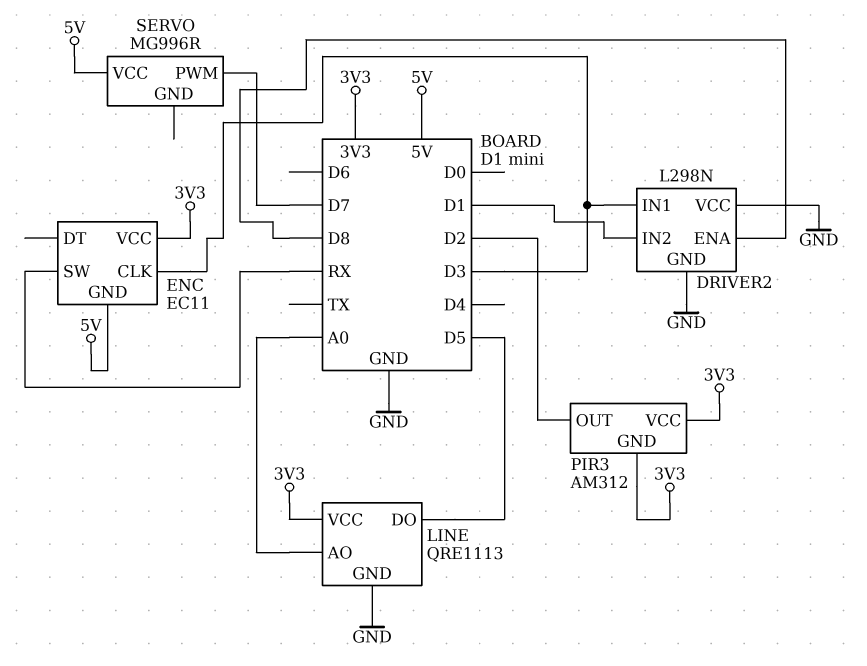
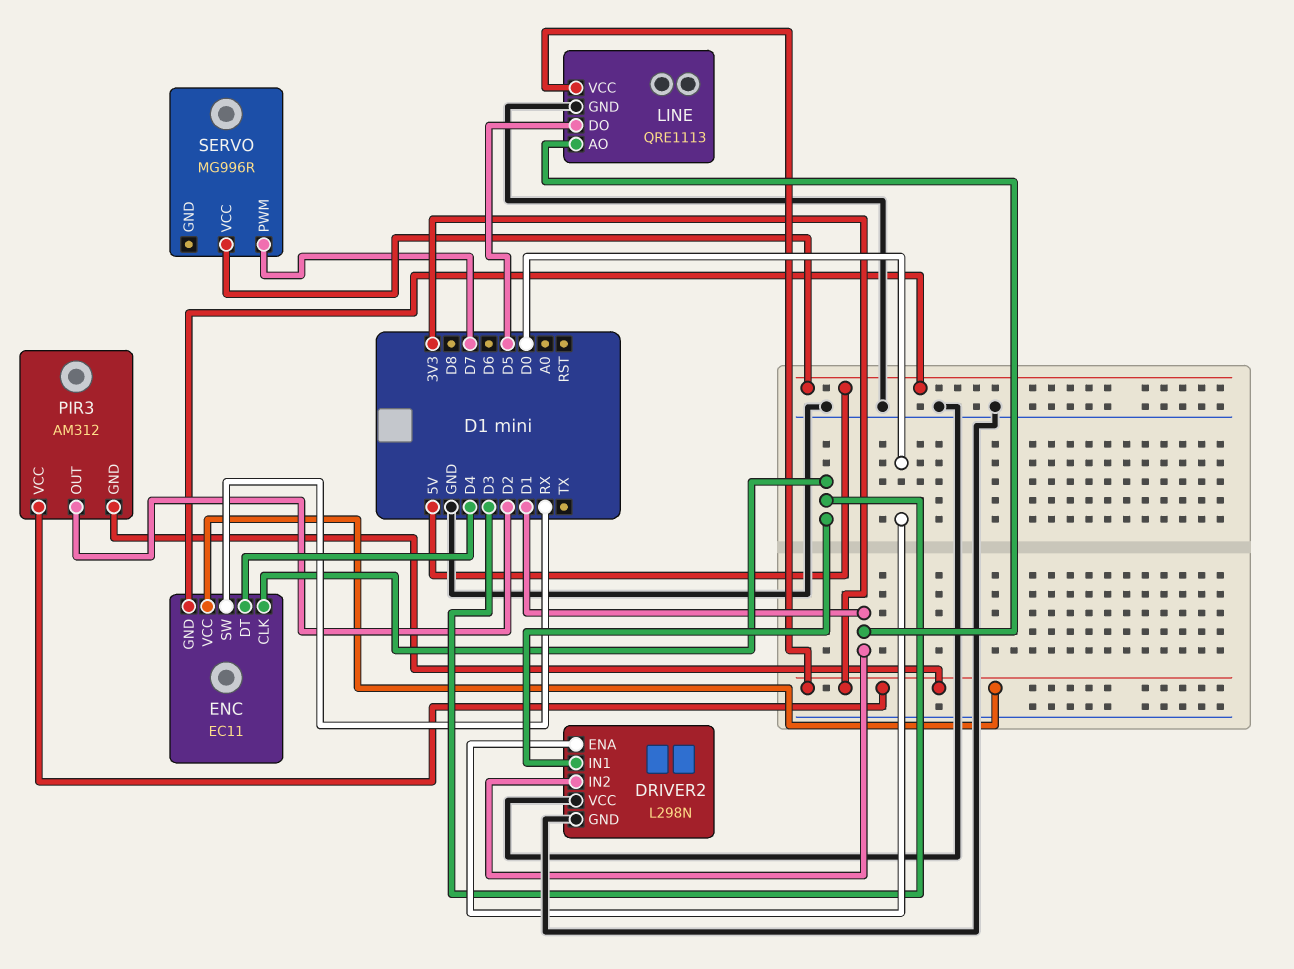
DRIVER2 pin ENA: D8 -> D0
ENC pin DT: none -> D4
LINE pin AO: A0 -> D1

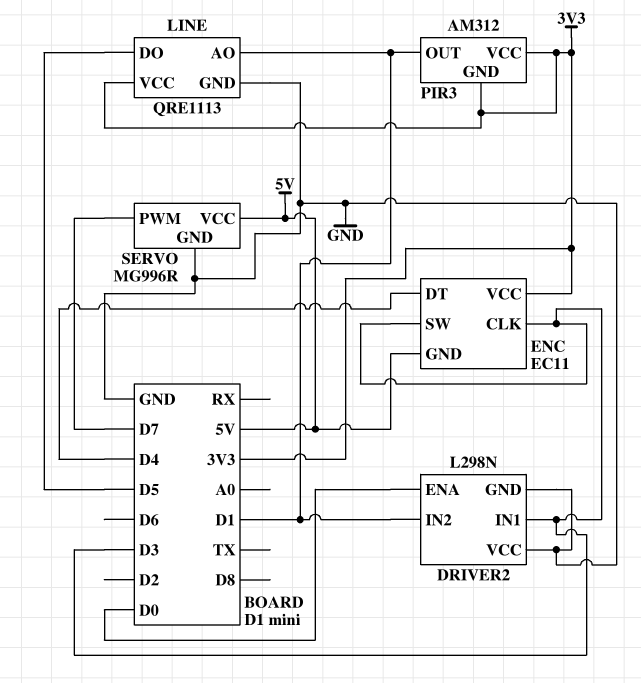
ENC pin SW: RX -> D3
PIR3 pin OUT: D2 -> D1
SERVO pin GND: none -> GND

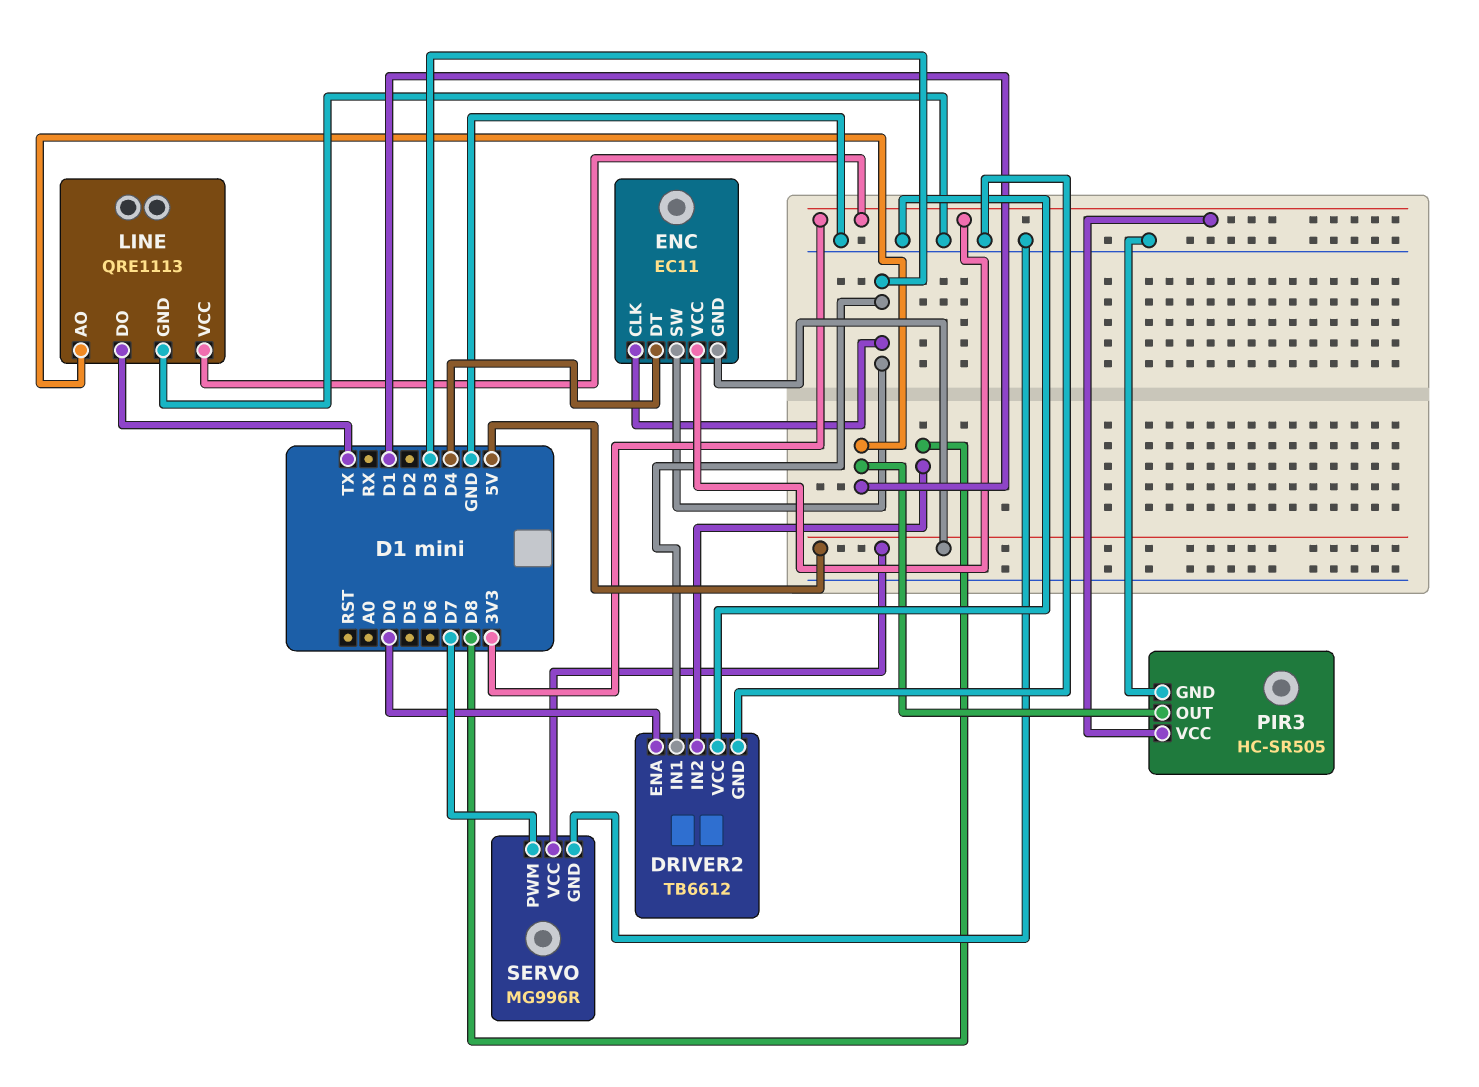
DRIVER2: L298N -> TB6612
DRIVER2 pin IN2: D1 -> D8
LINE pin DO: D5 -> TX
PIR3: AM312 -> HC-SR505
PIR3 pin GND: 3V3 -> GND

